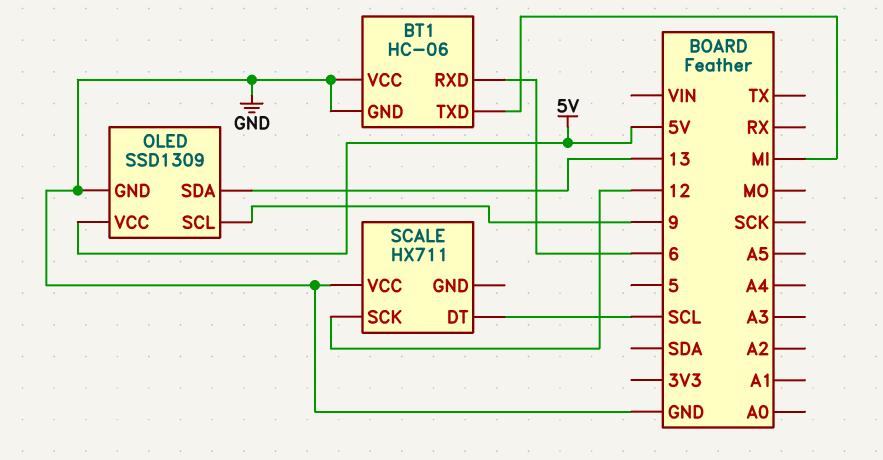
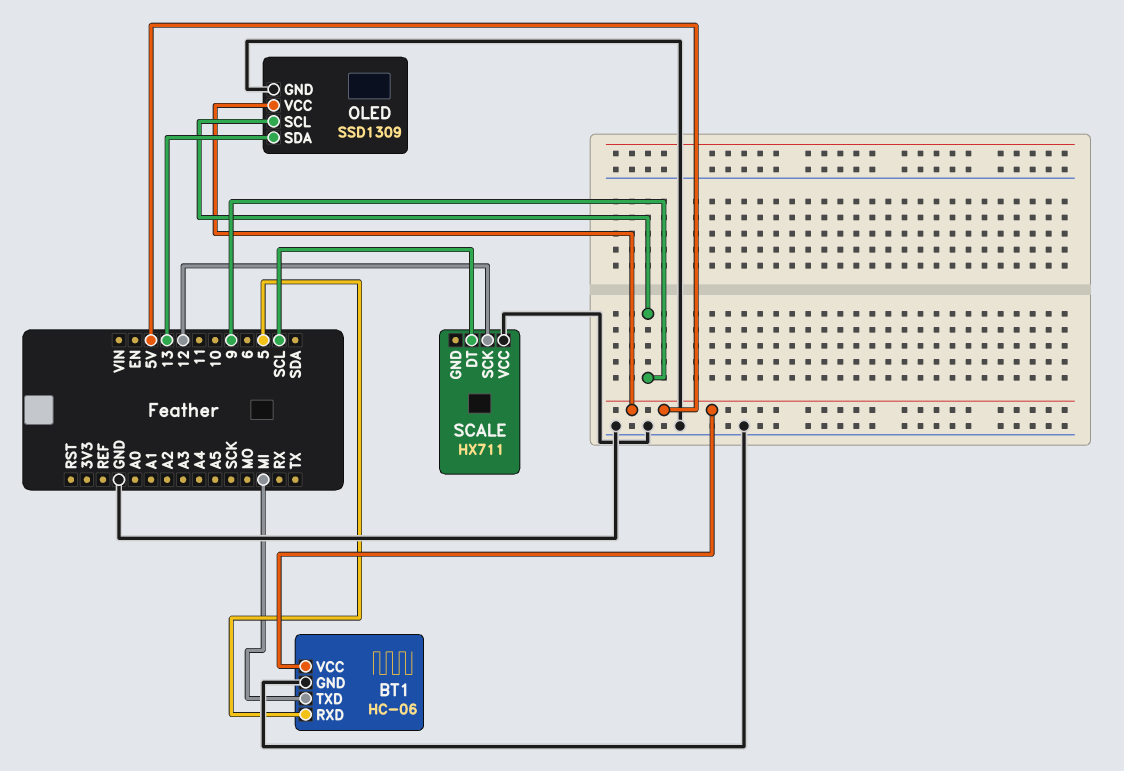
BT1 pin RXD: 6 -> 5
BT1 pin VCC: GND -> 5V

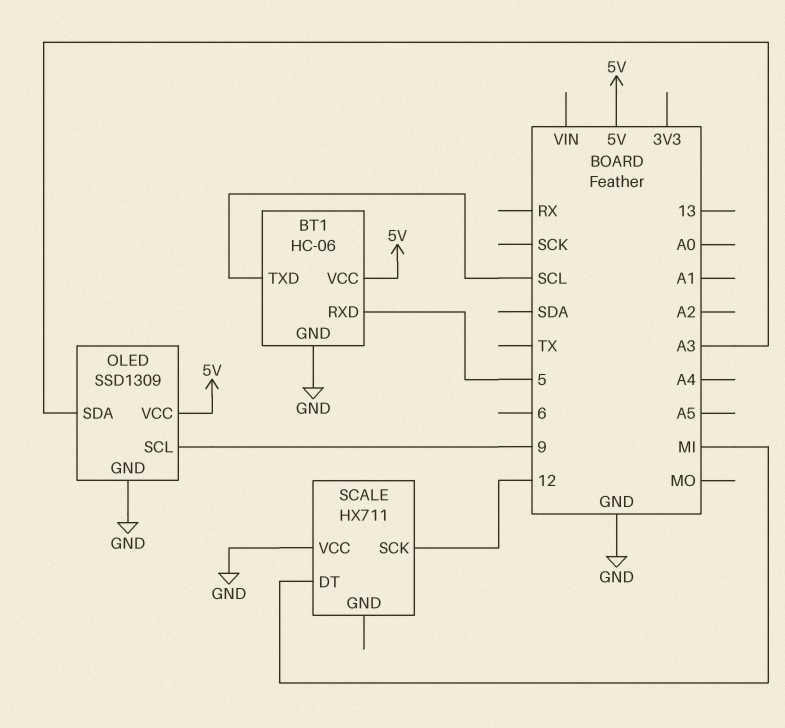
BT1 pin TXD: MI -> SCL
OLED pin SDA: 13 -> A3
SCALE pin DT: SCL -> MI

